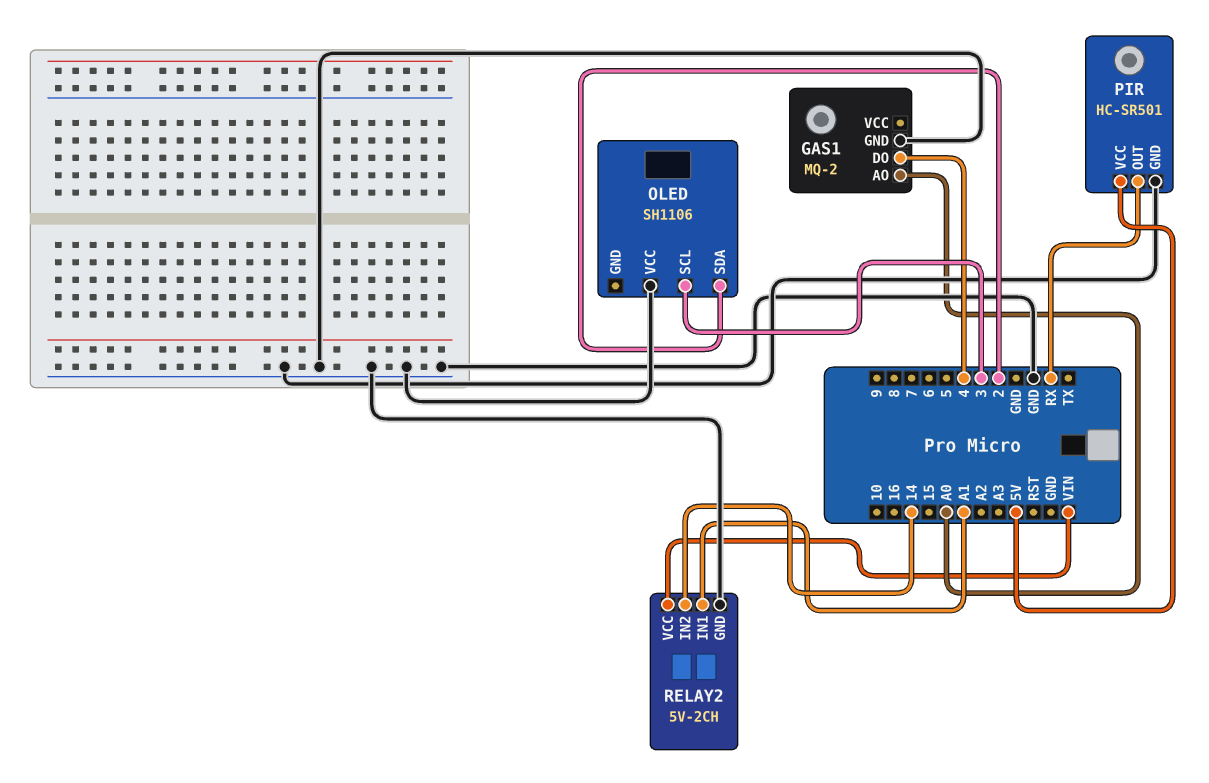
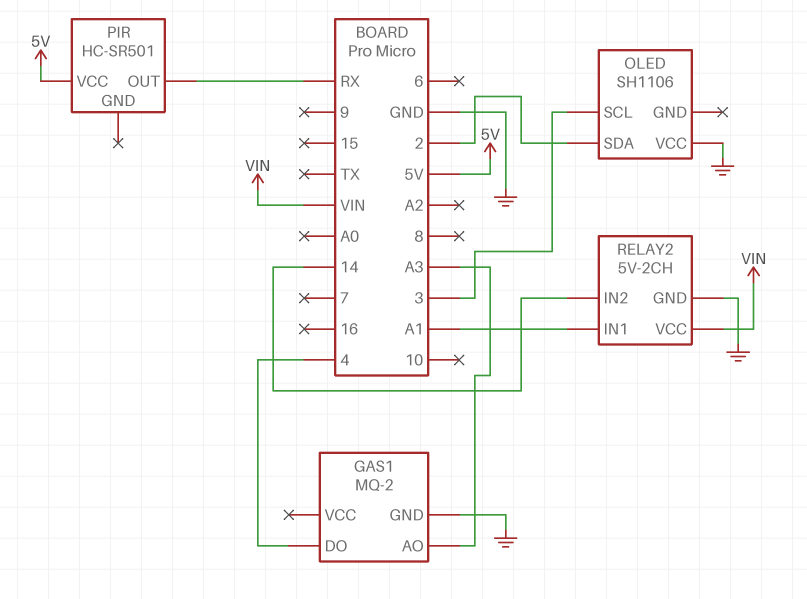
GAS1 pin AO: A0 -> A3
PIR pin GND: GND -> none

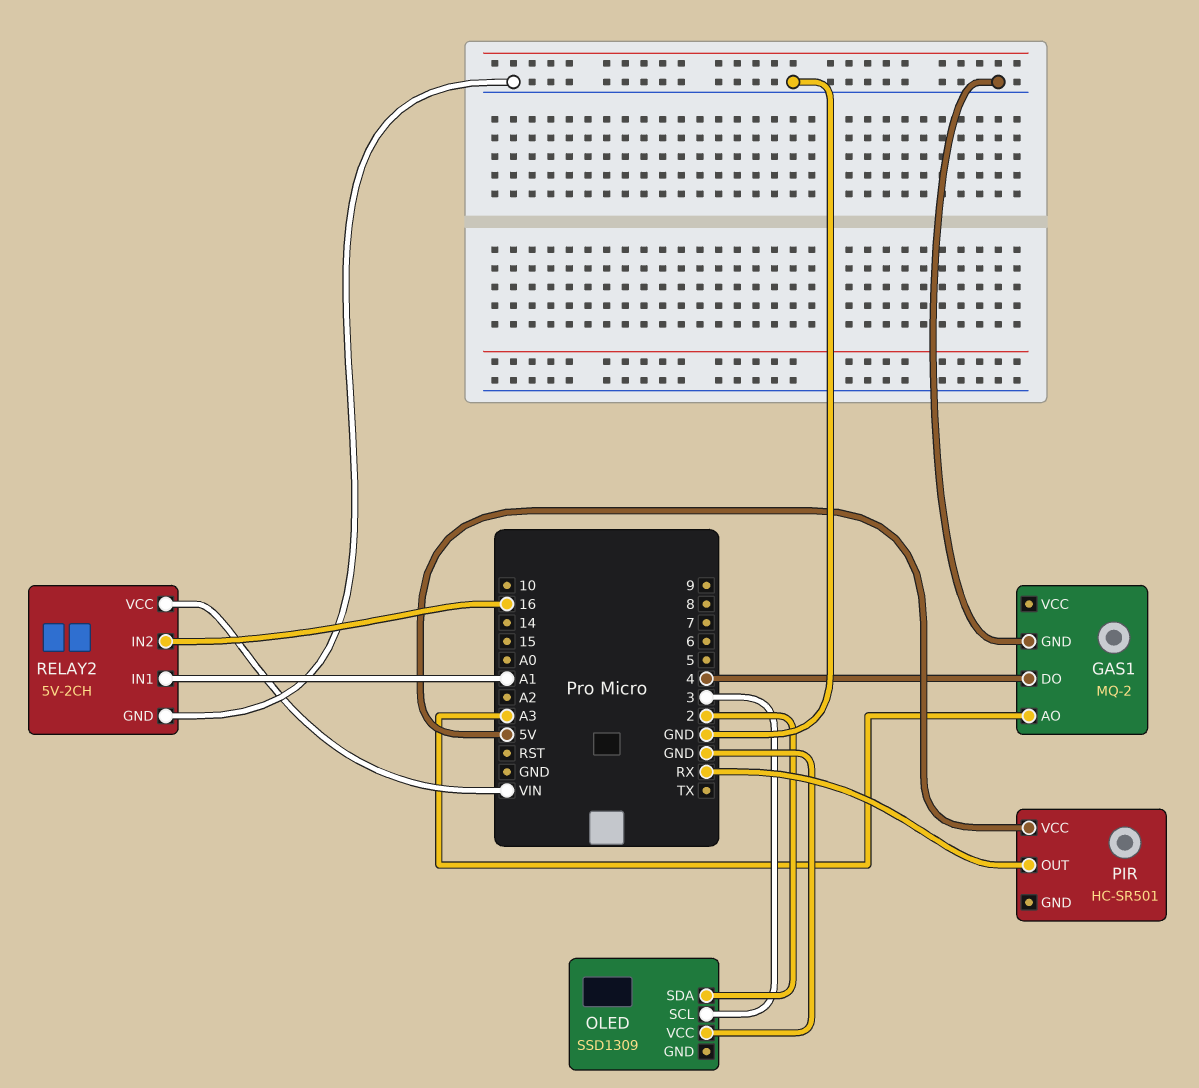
OLED: SH1106 -> SSD1309
RELAY2 pin IN2: 14 -> 16

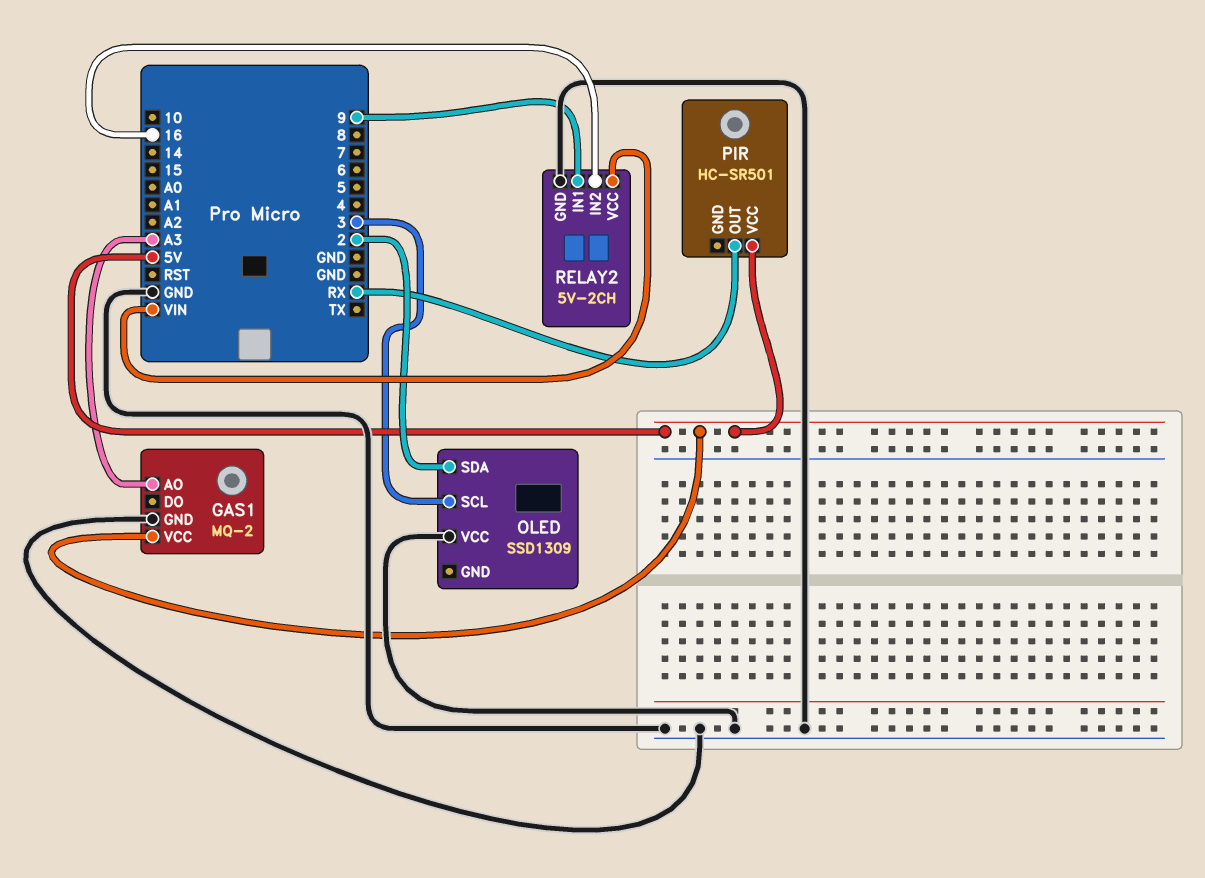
GAS1 pin DO: 4 -> none
GAS1 pin VCC: none -> 5V
RELAY2 pin IN1: A1 -> 9

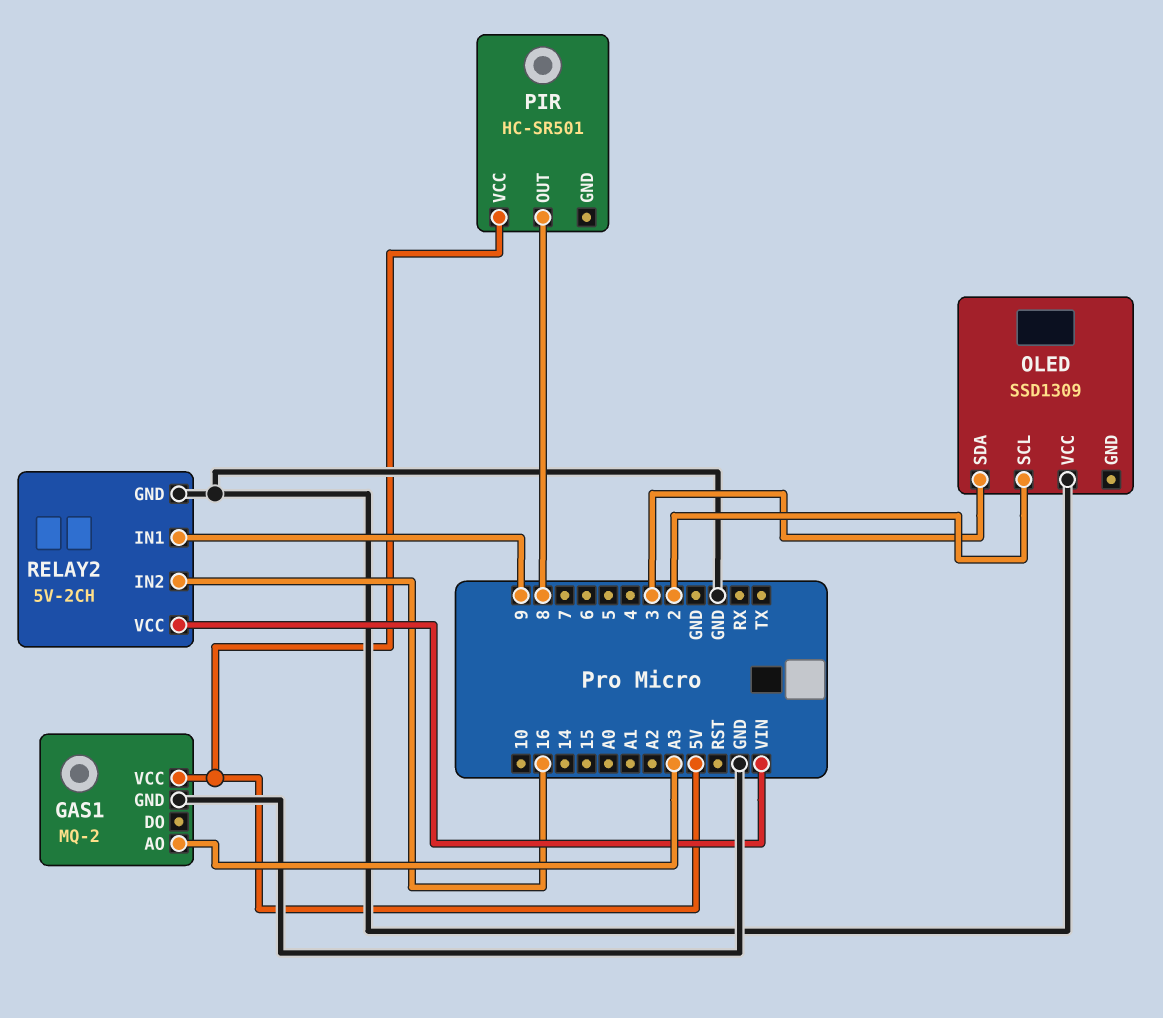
OLED pin SCL: 3 -> 2
OLED pin SDA: 2 -> 3
PIR pin OUT: RX -> 8

